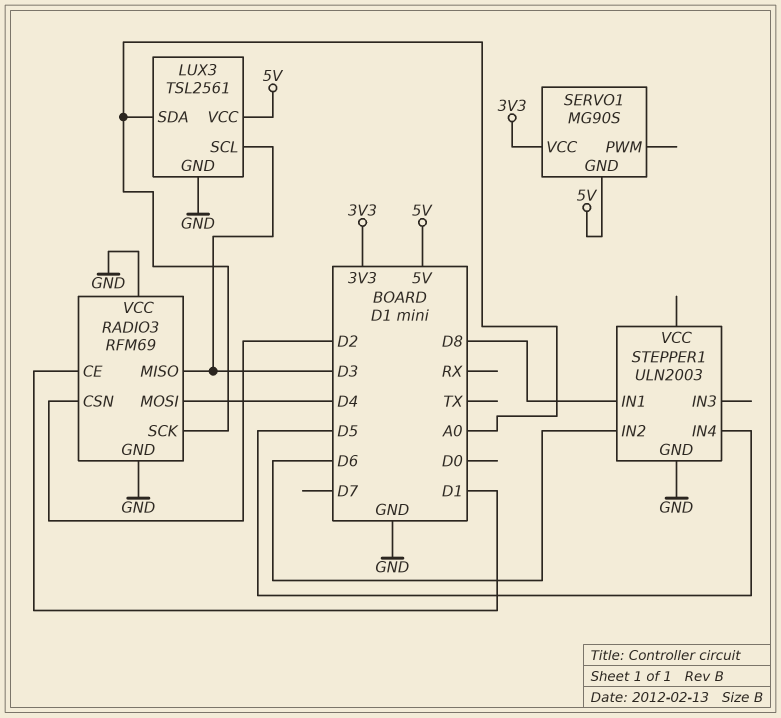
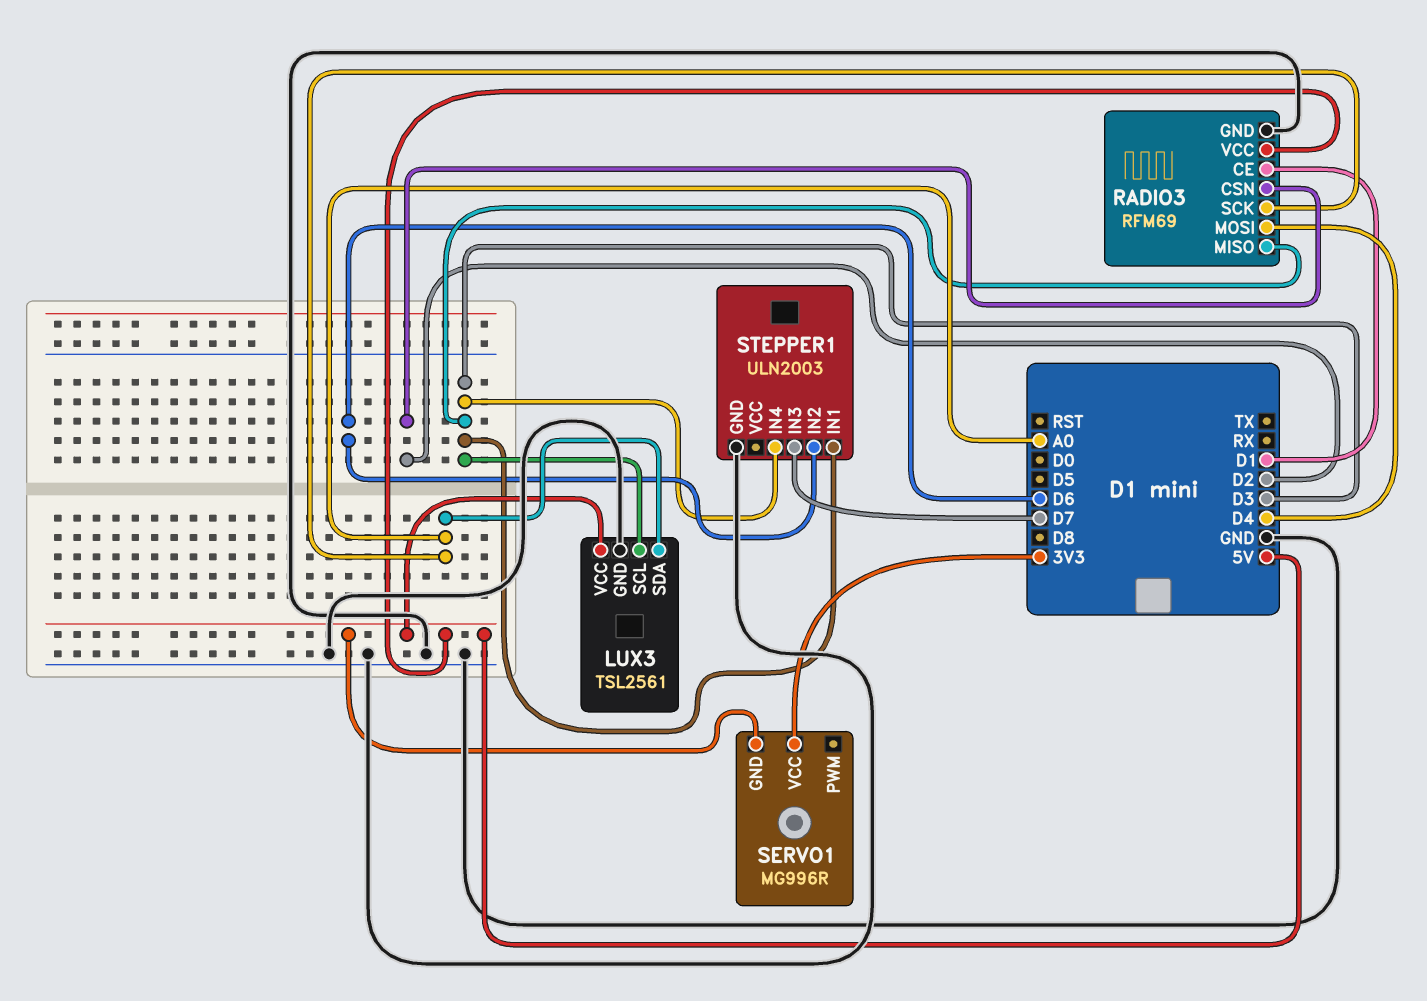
RADIO3 pin VCC: GND -> 5V
SERVO1: MG90S -> MG996R
STEPPER1 pin IN1: D8 -> D3
STEPPER1 pin IN3: none -> D7
STEPPER1 pin IN4: D5 -> D3

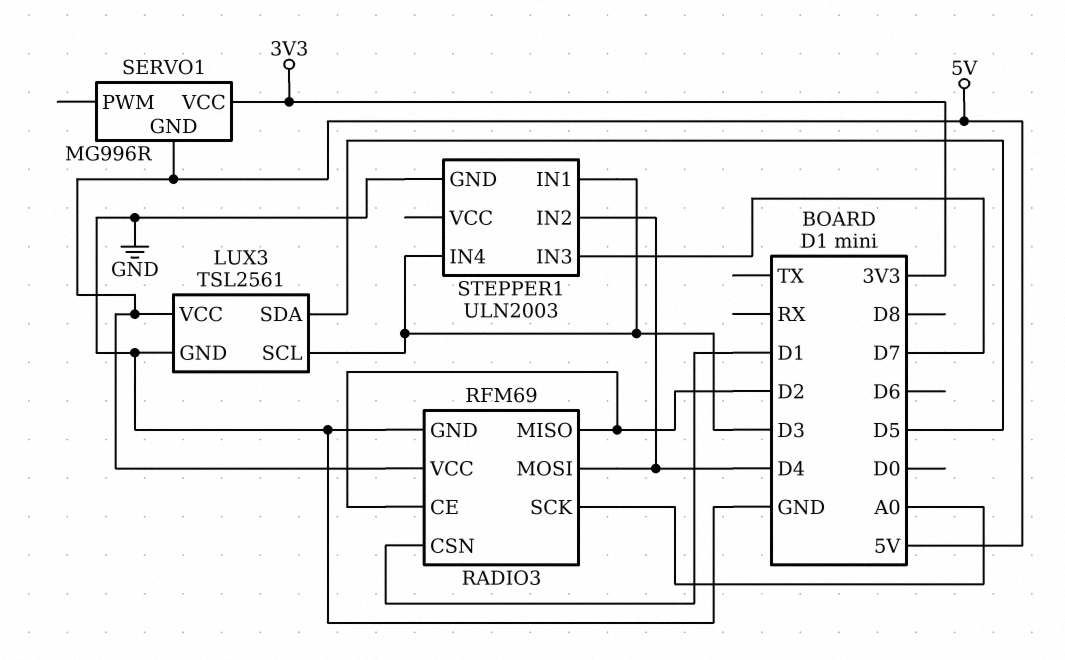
LUX3 pin SDA: A0 -> D5
RADIO3 pin CE: D1 -> D2
RADIO3 pin CSN: D2 -> D1
RADIO3 pin MISO: D3 -> D2
STEPPER1 pin IN2: D6 -> D4

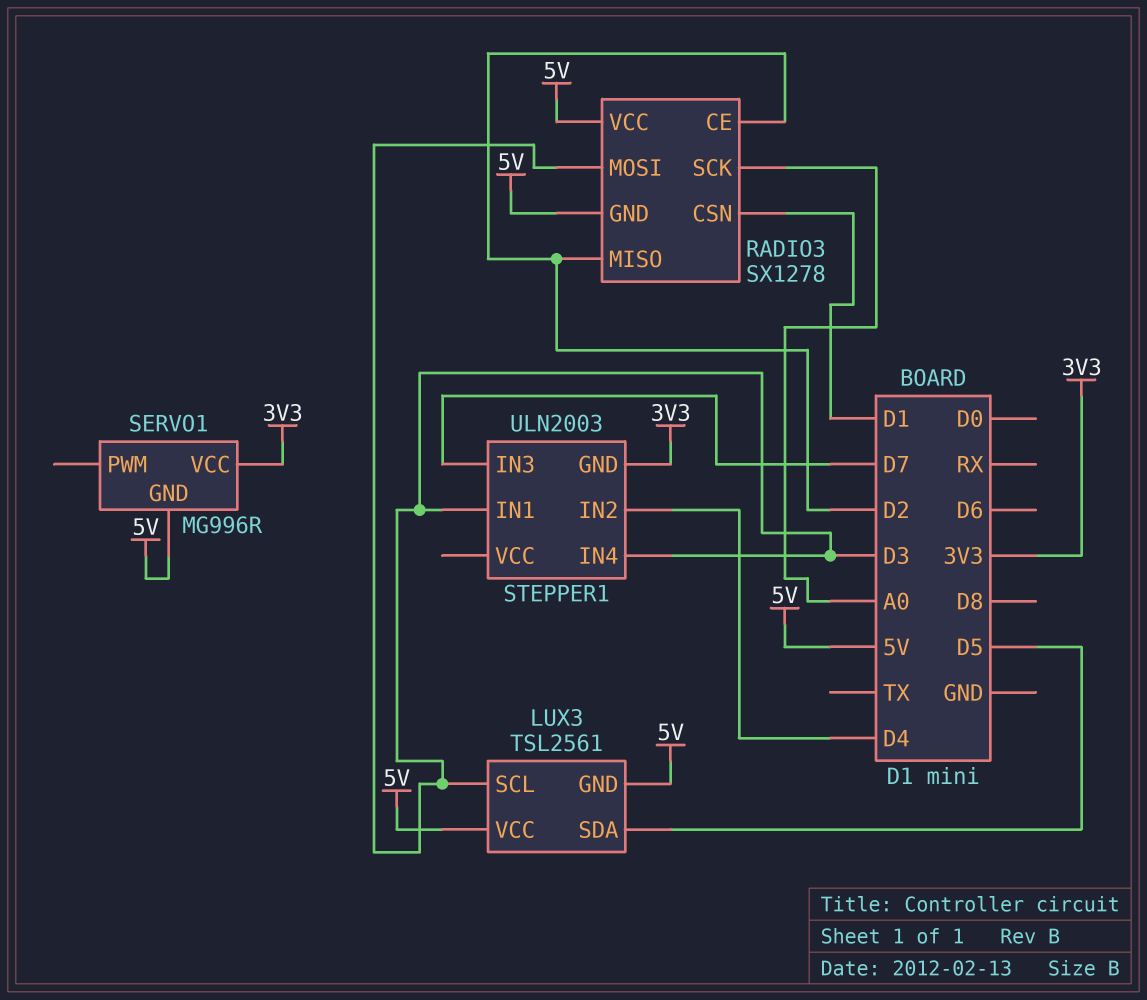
LUX3 pin GND: GND -> 5V
RADIO3: RFM69 -> SX1278
RADIO3 pin GND: GND -> 5V
RADIO3 pin MOSI: D4 -> D3
STEPPER1 pin GND: GND -> 3V3

